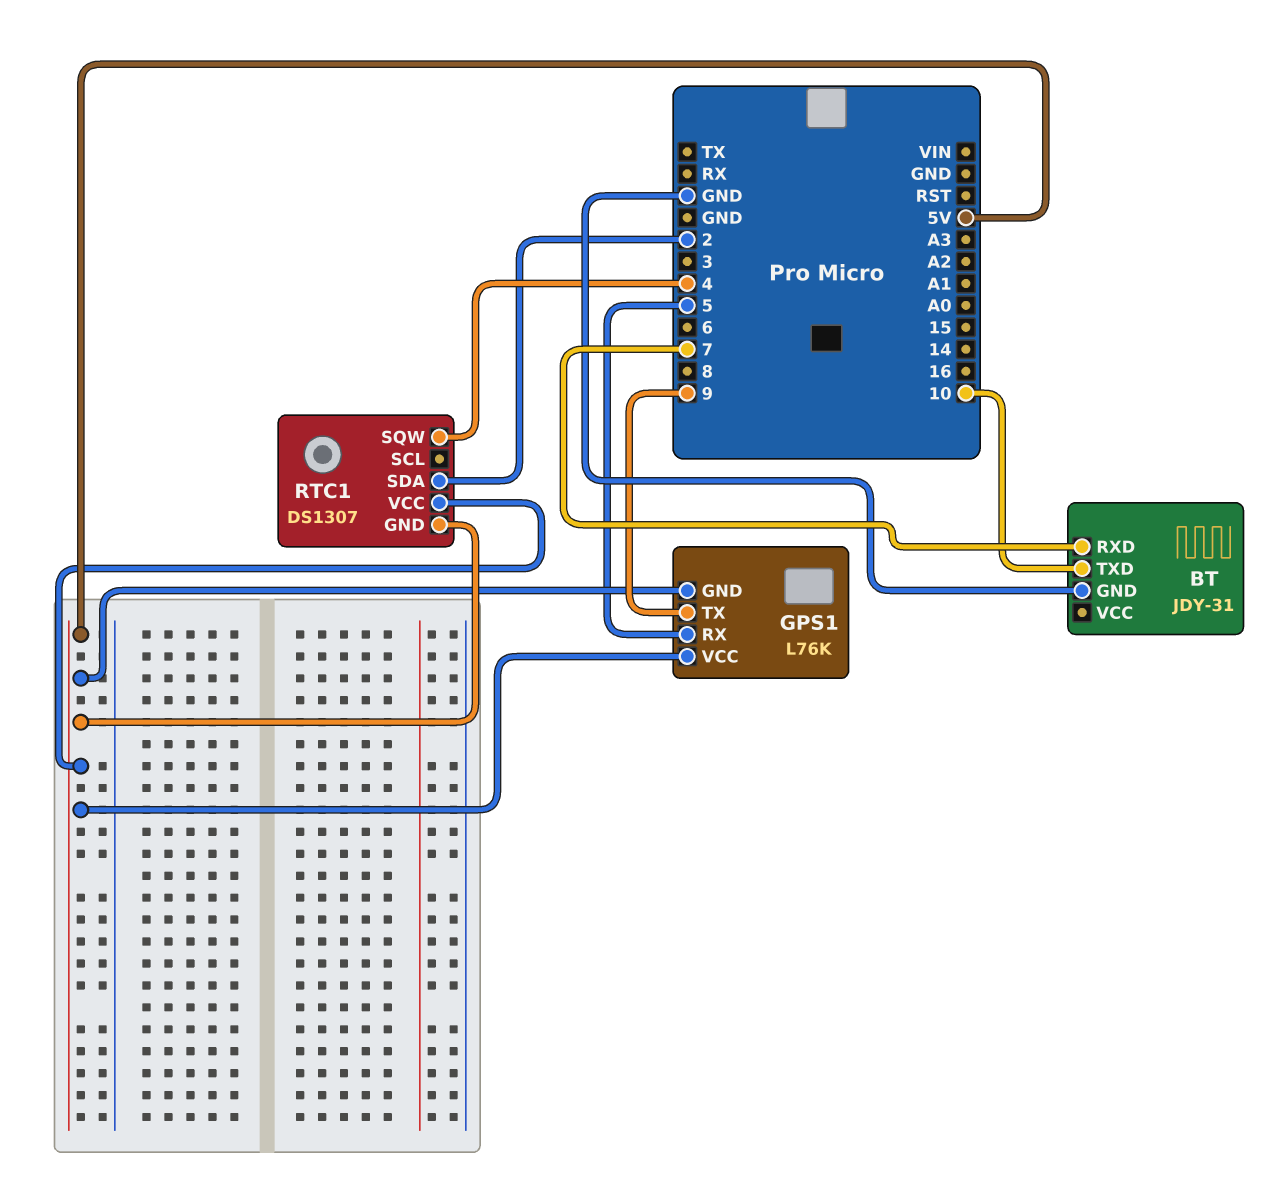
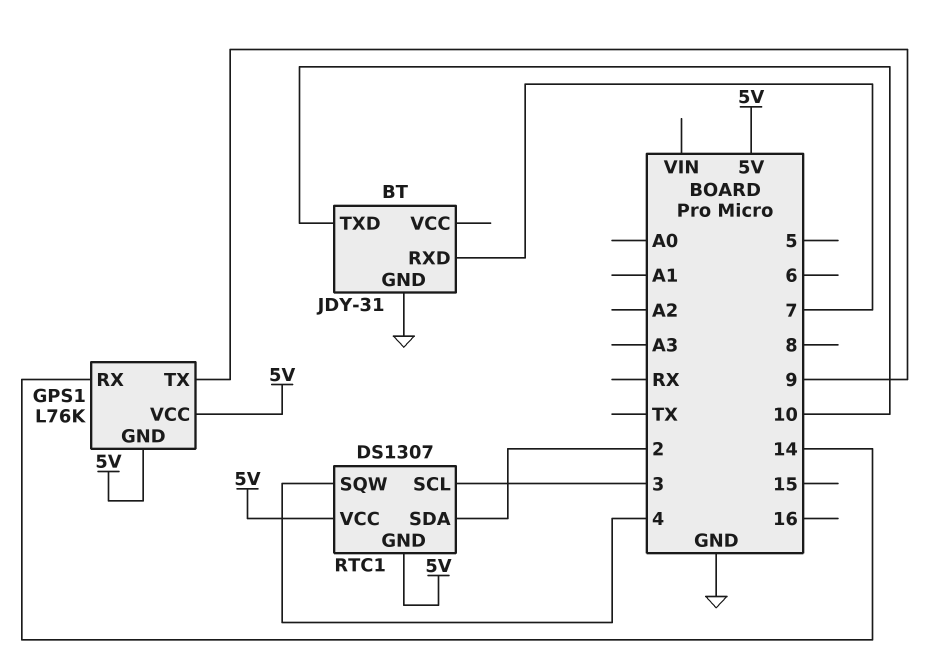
GPS1 pin RX: 5 -> 14
RTC1 pin SCL: none -> 3

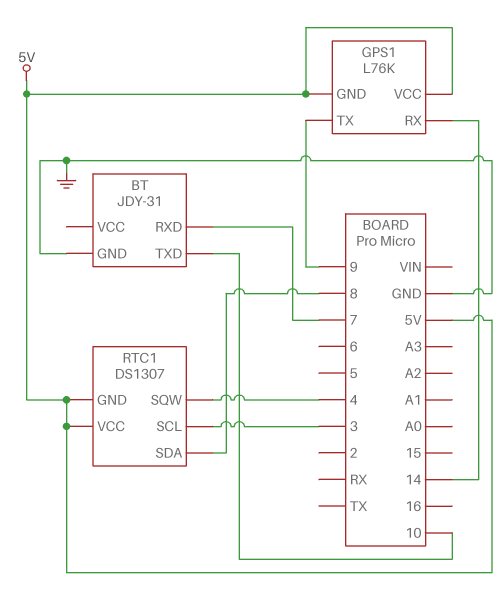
RTC1 pin SDA: 2 -> 8

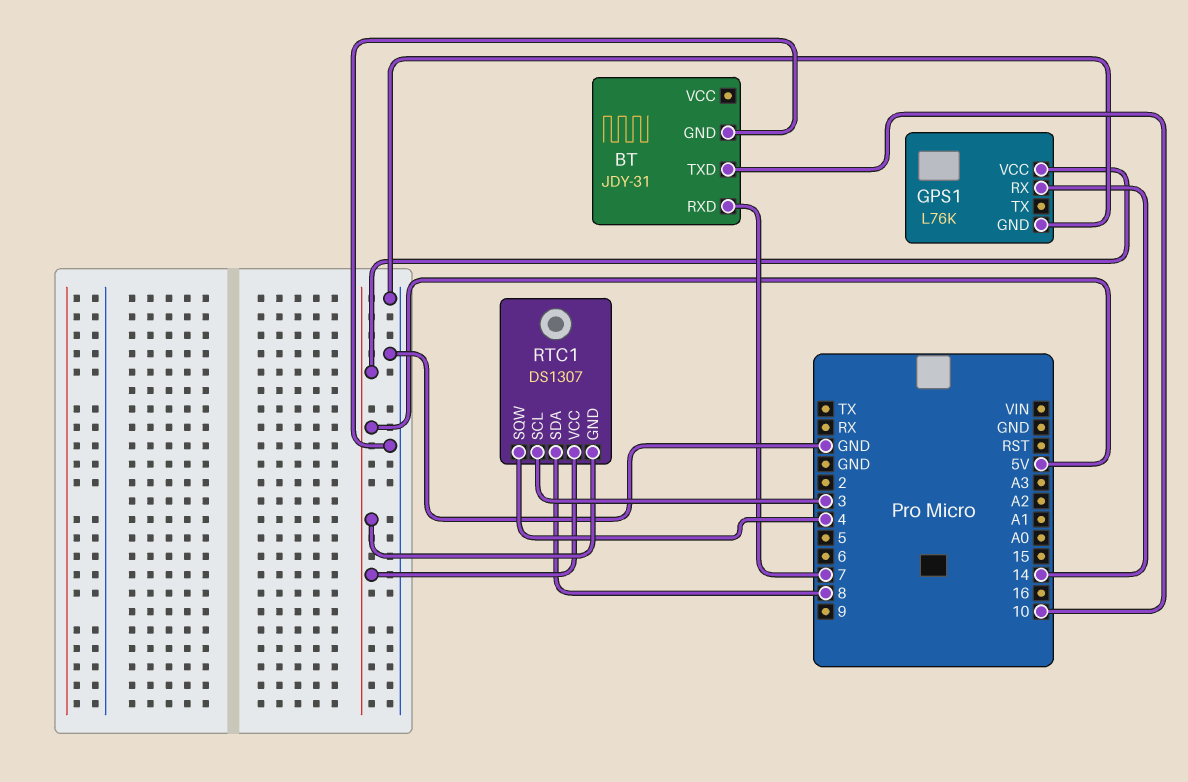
GPS1 pin GND: 5V -> GND
GPS1 pin TX: 9 -> none

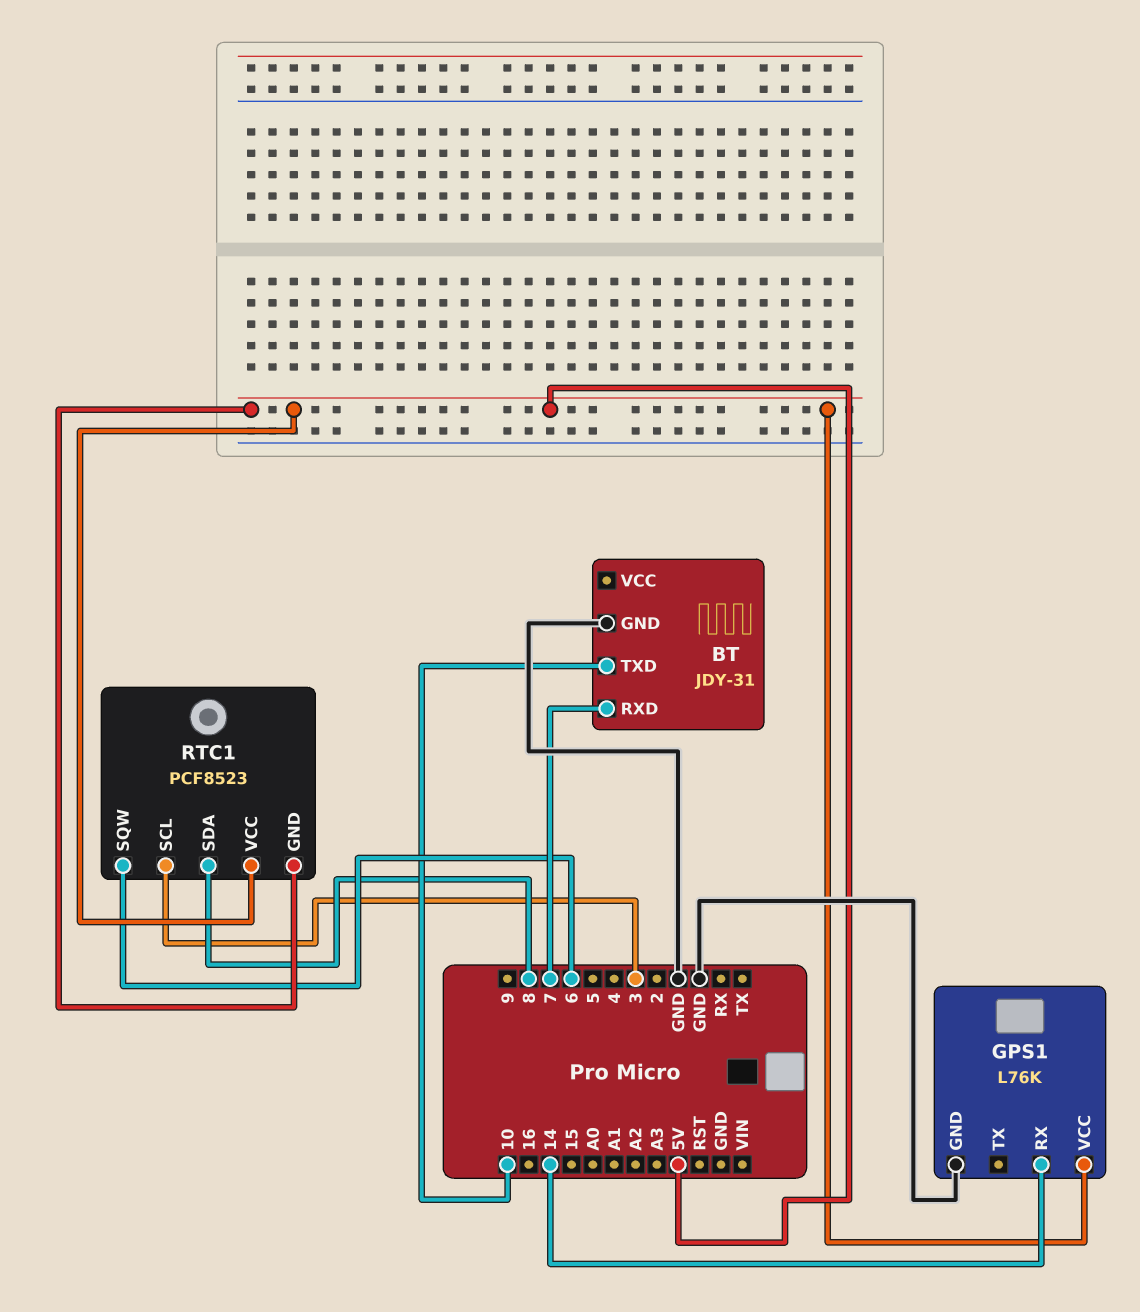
RTC1: DS1307 -> PCF8523
RTC1 pin SQW: 4 -> 6

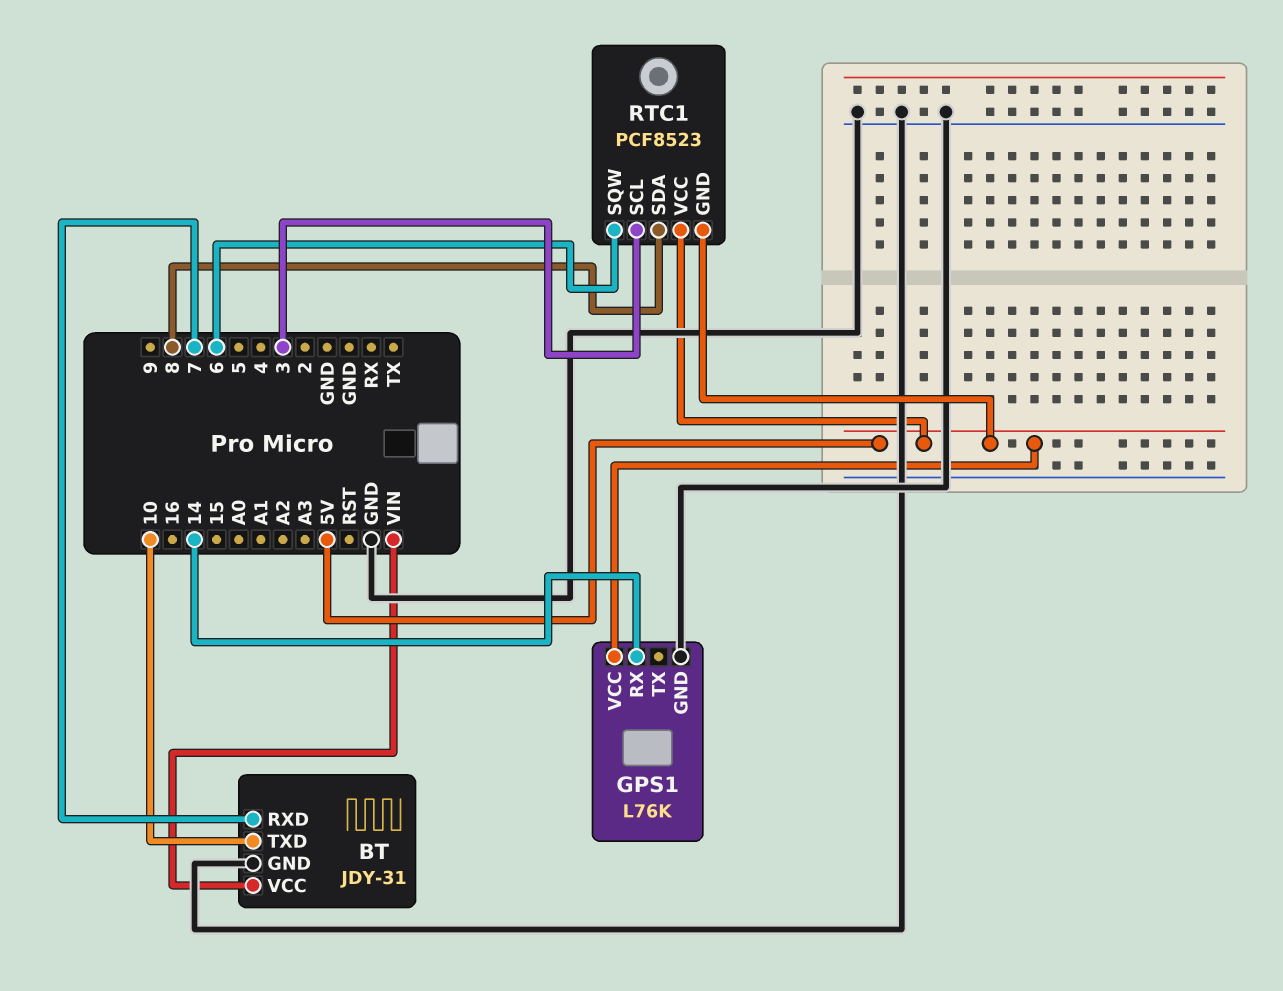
BT pin VCC: none -> VIN

